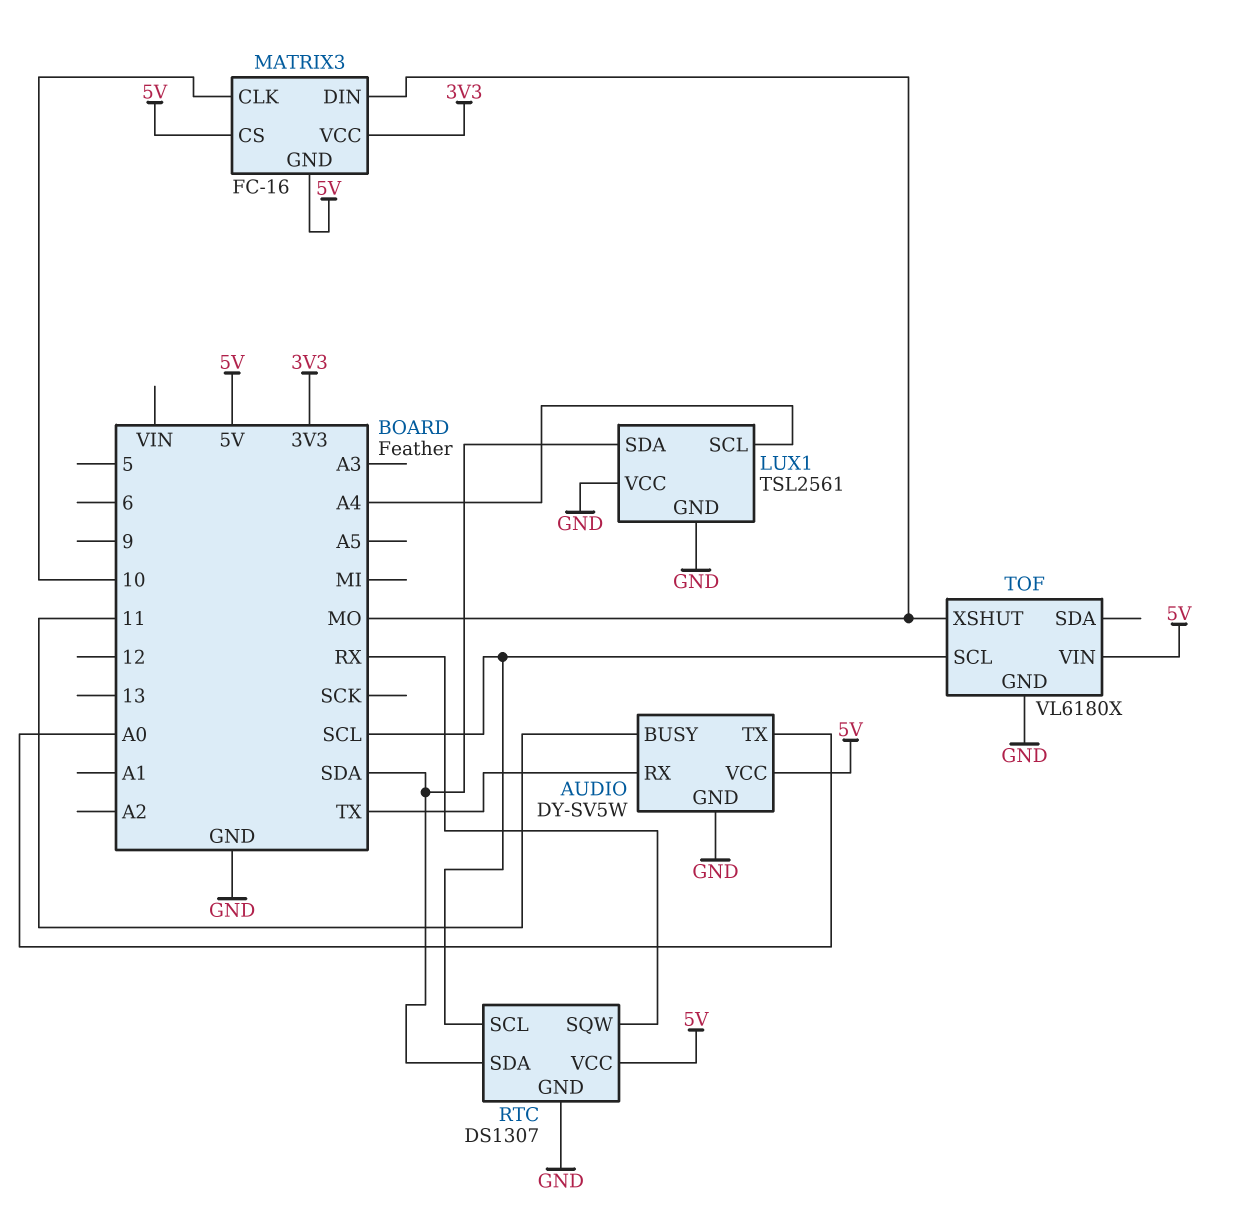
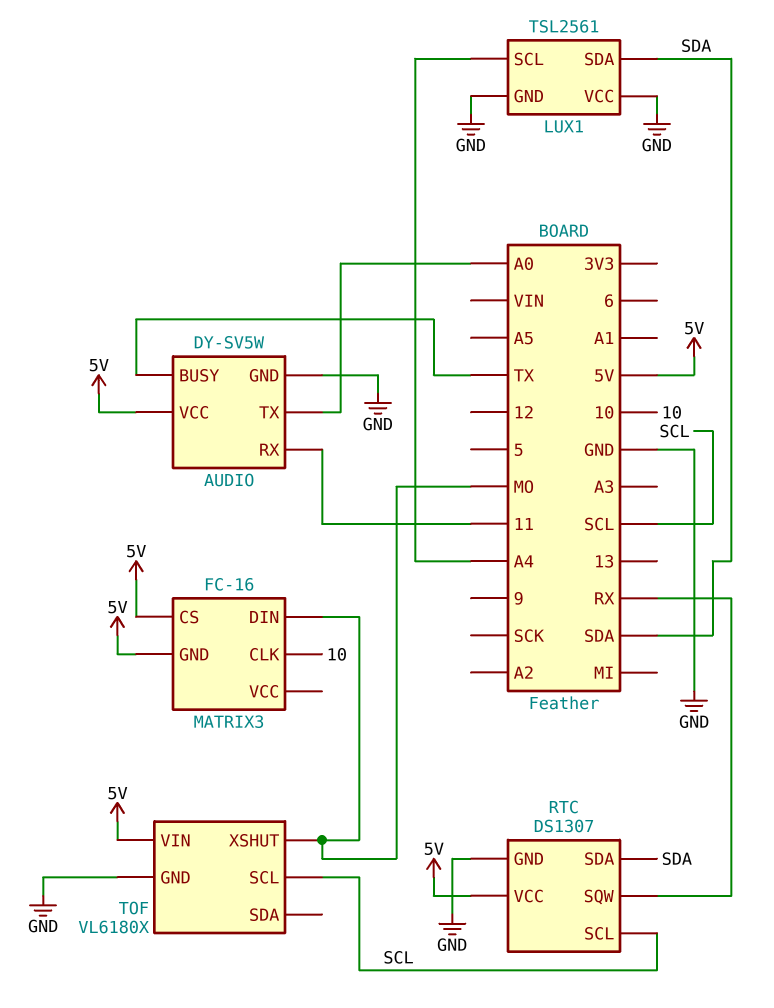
AUDIO pin BUSY: 11 -> TX
AUDIO pin RX: TX -> 11
MATRIX3 pin VCC: 3V3 -> none

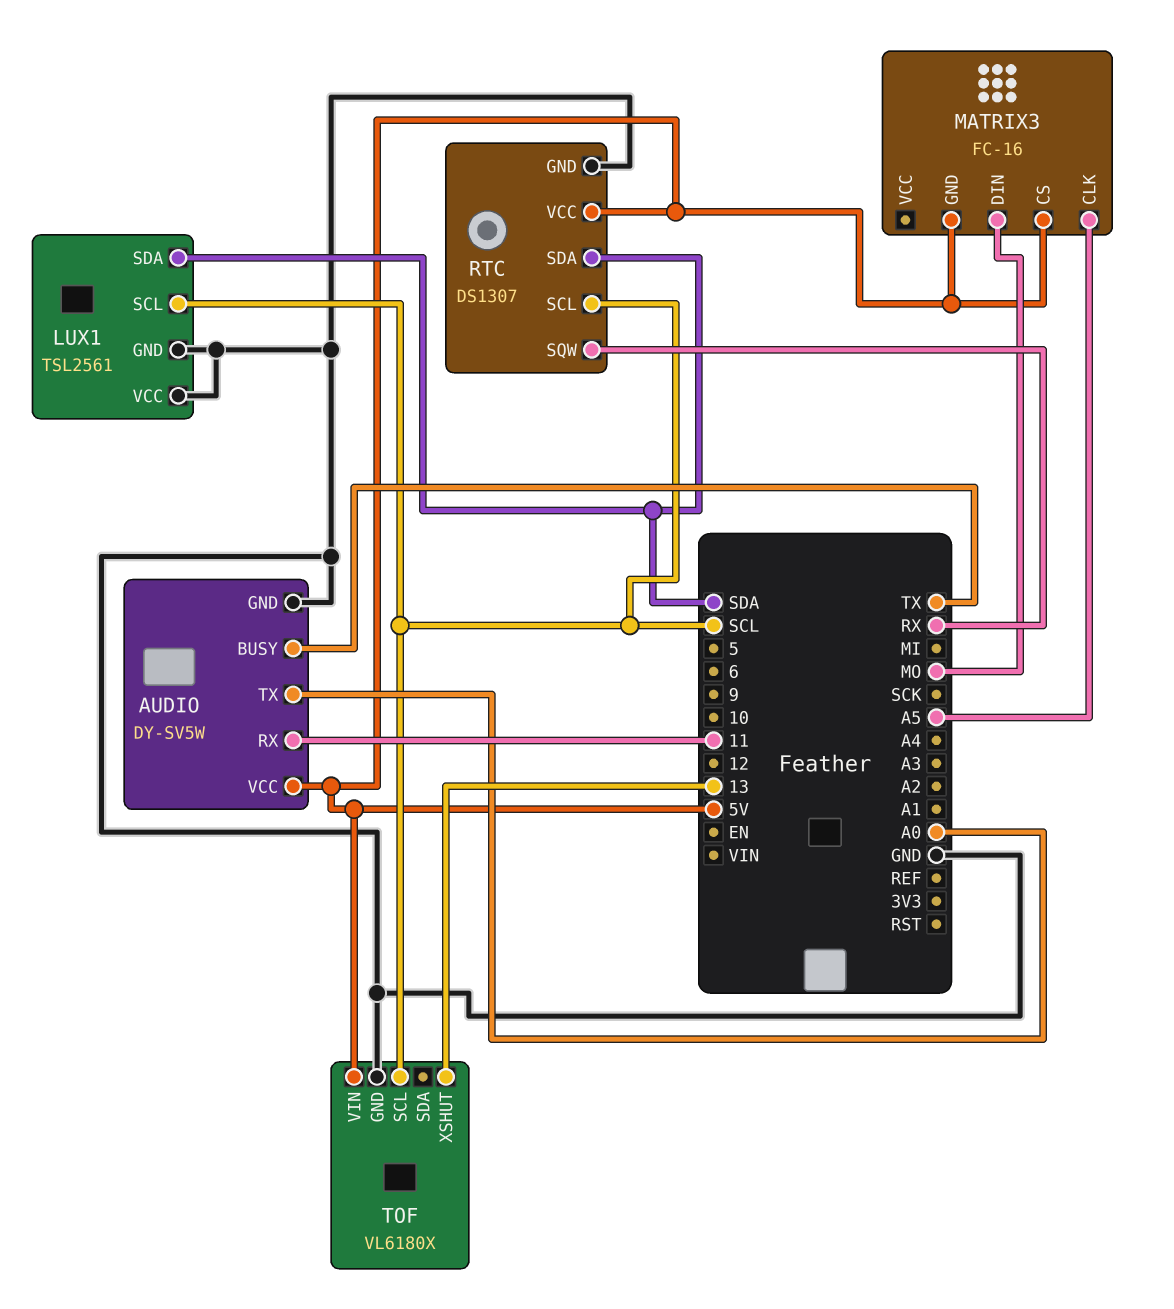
LUX1 pin SCL: A4 -> SCL
MATRIX3 pin CLK: 10 -> A5
TOF pin XSHUT: MO -> 13

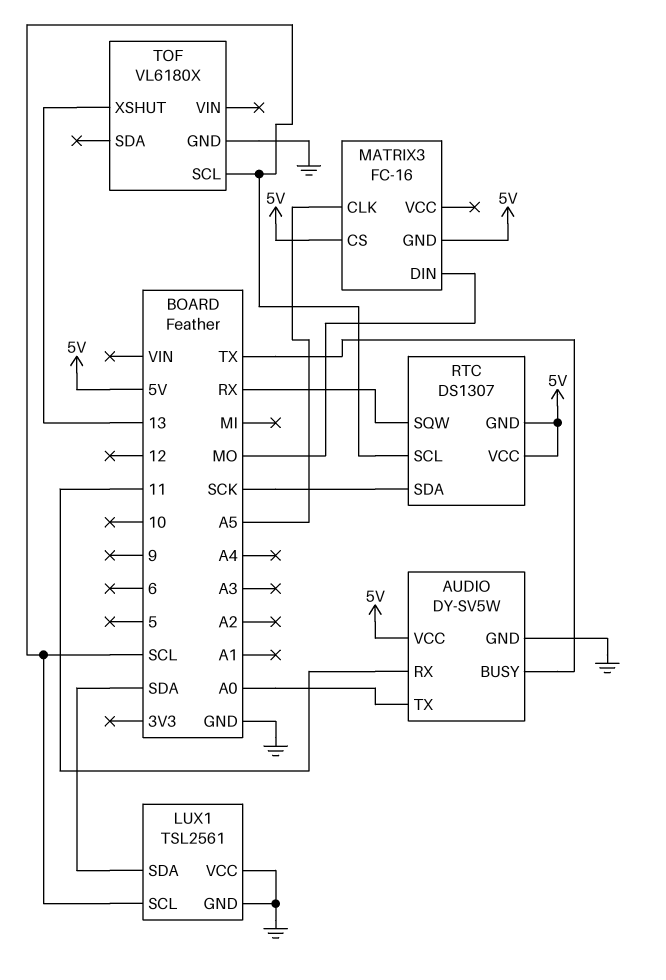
RTC pin GND: GND -> 5V
RTC pin SDA: SDA -> SCK
TOF pin VIN: 5V -> none

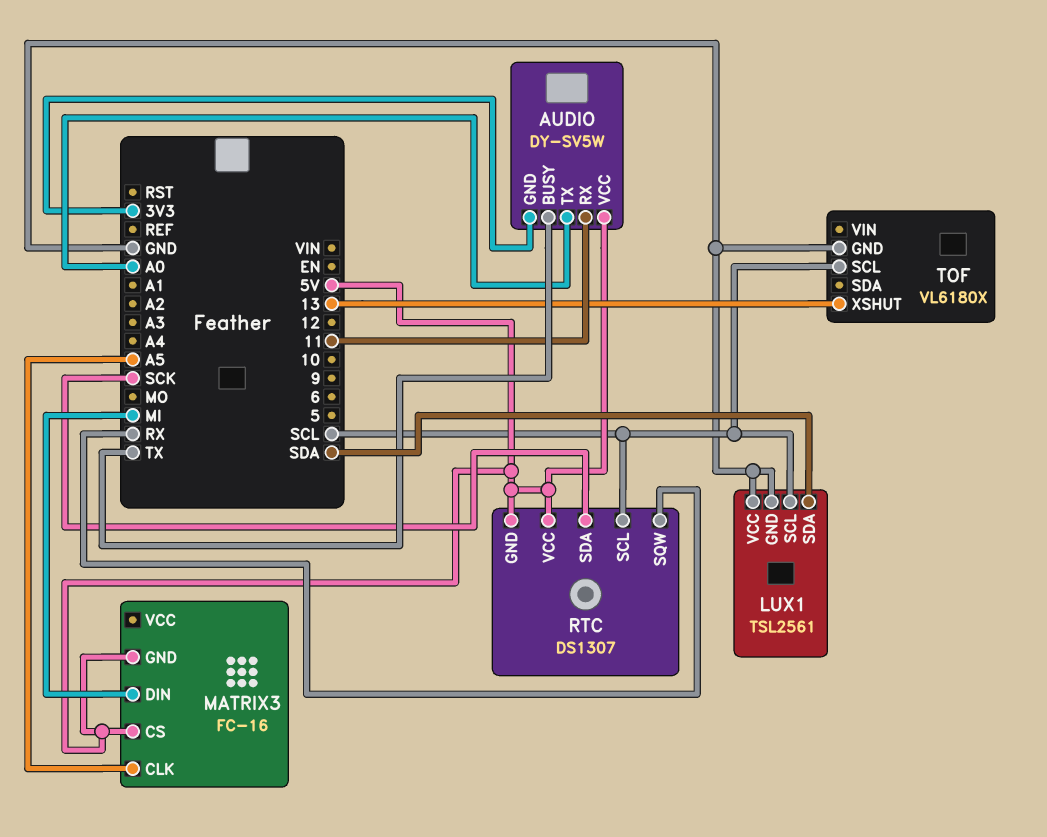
AUDIO pin GND: GND -> 3V3
MATRIX3 pin DIN: MO -> MI

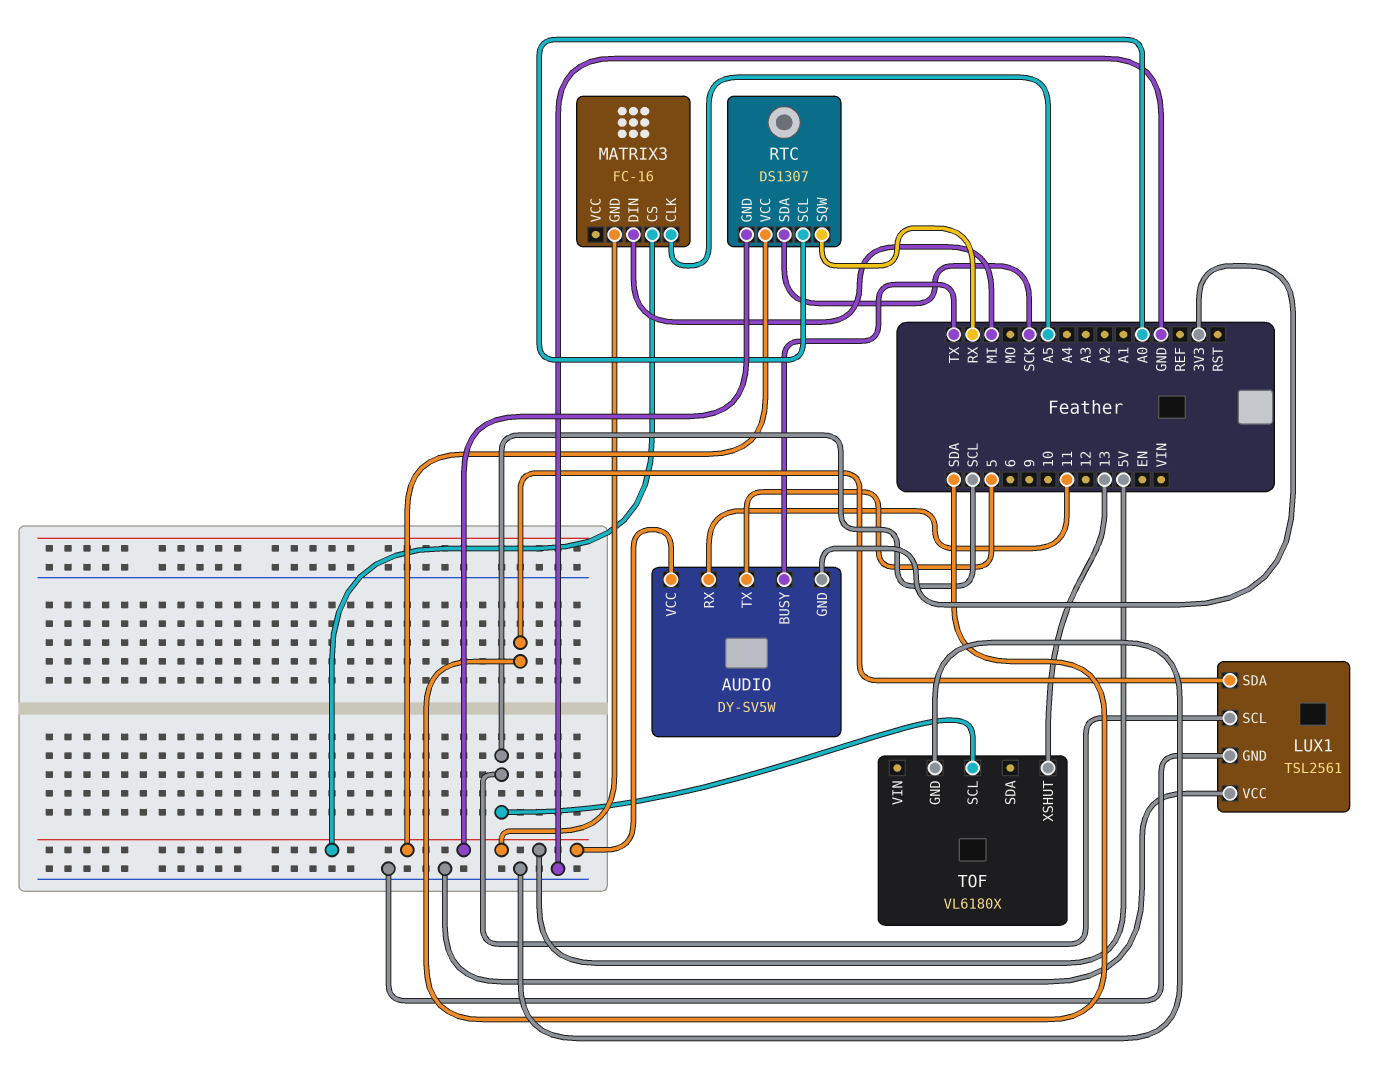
AUDIO pin TX: A0 -> 5
RTC pin SCL: SCL -> A0

